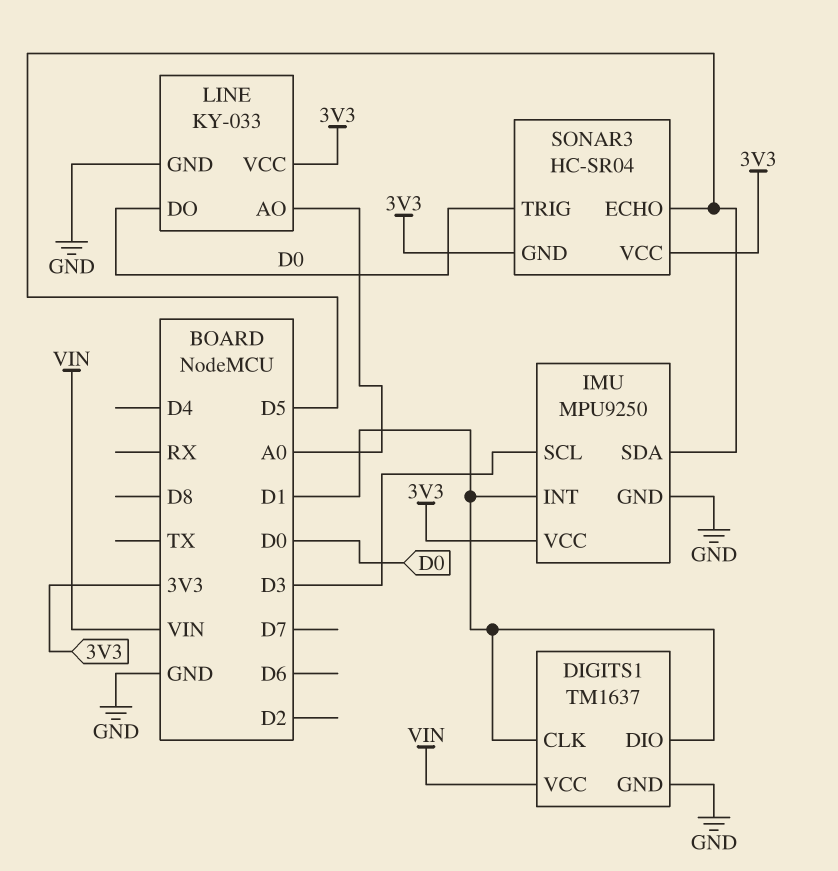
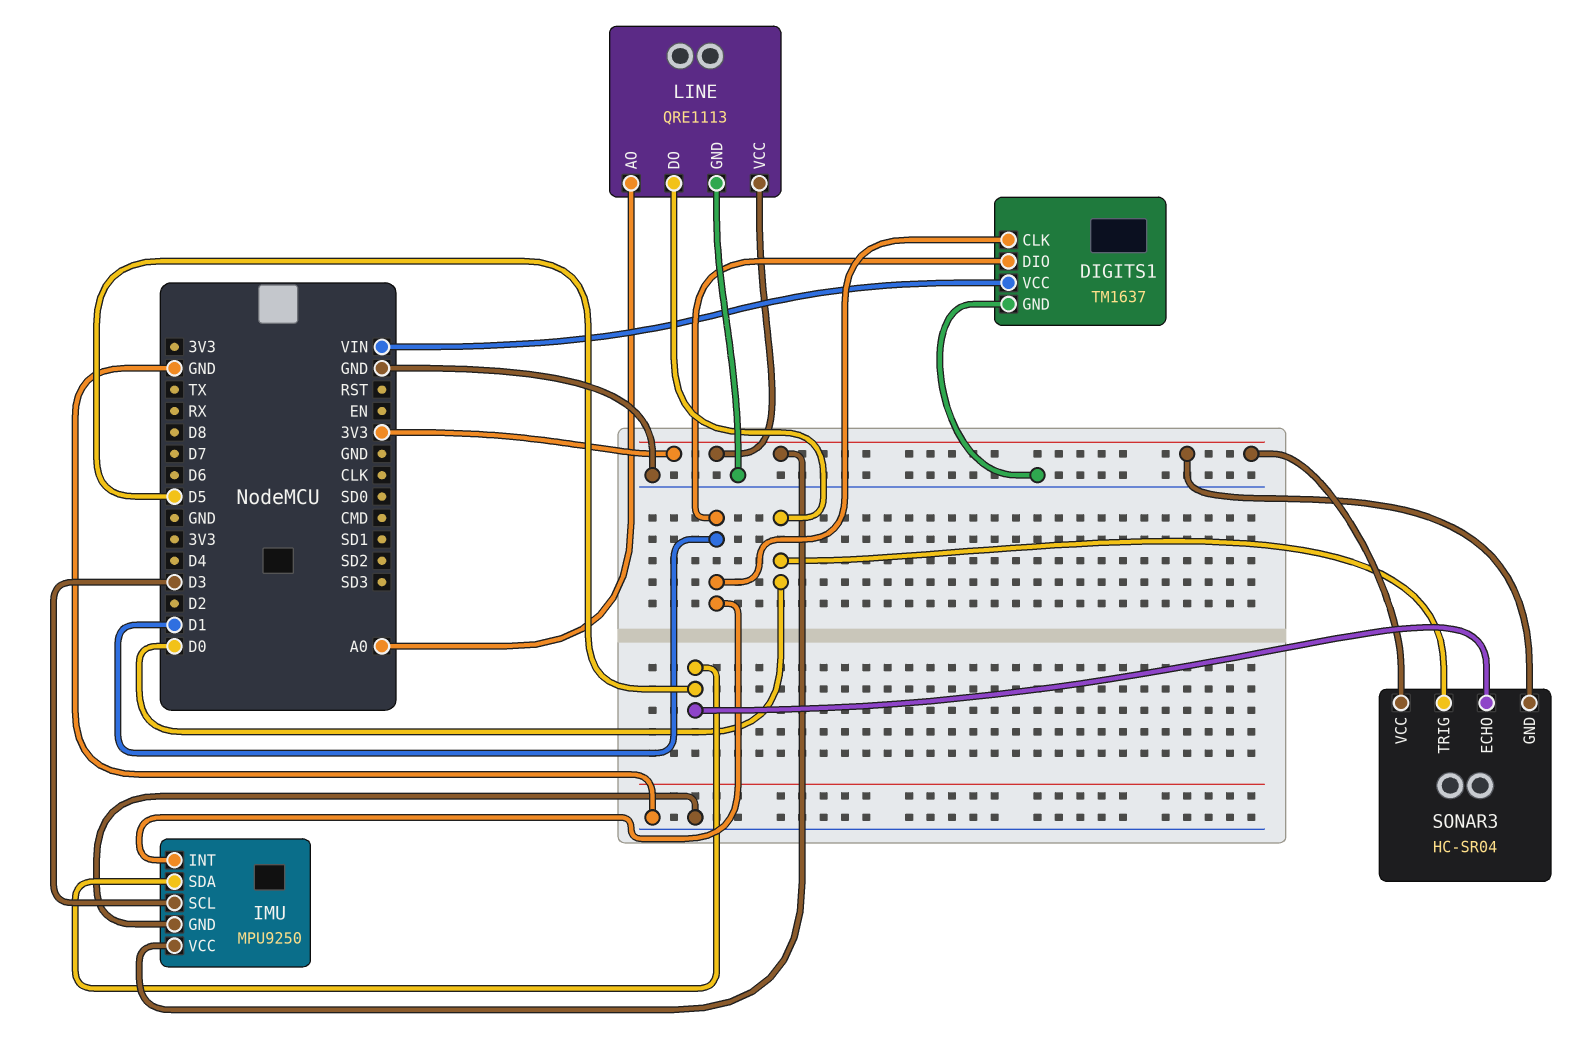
LINE: KY-033 -> QRE1113

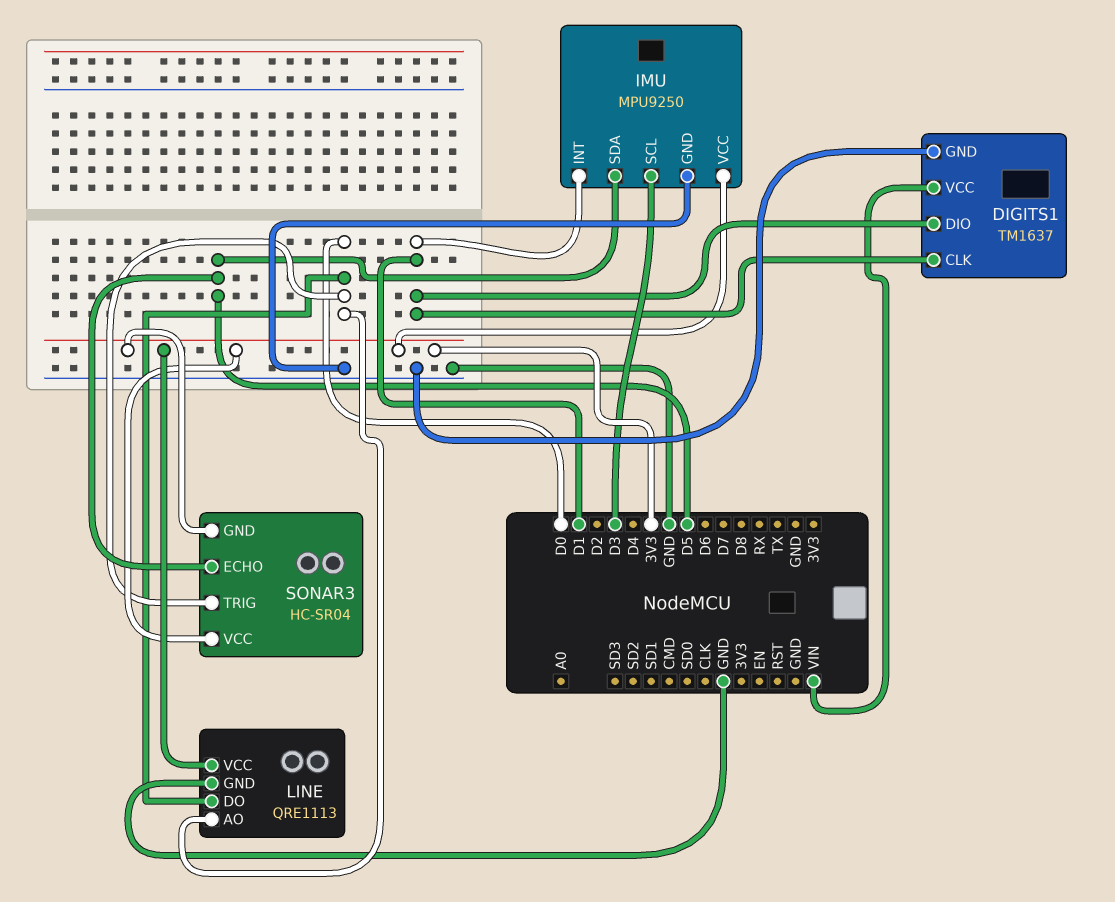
LINE pin AO: A0 -> D0

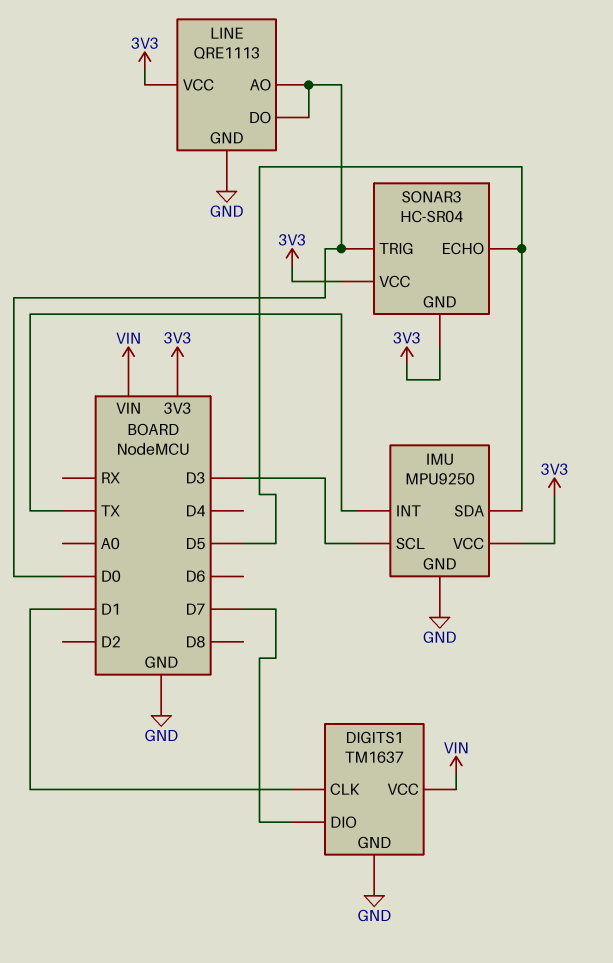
DIGITS1 pin DIO: D1 -> D7
IMU pin INT: D1 -> TX

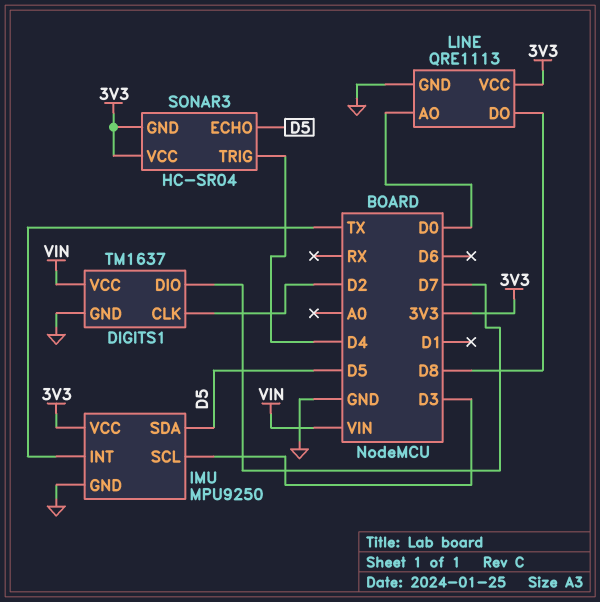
DIGITS1 pin CLK: D1 -> D2
LINE pin DO: D0 -> D8
SONAR3 pin TRIG: D0 -> D4

